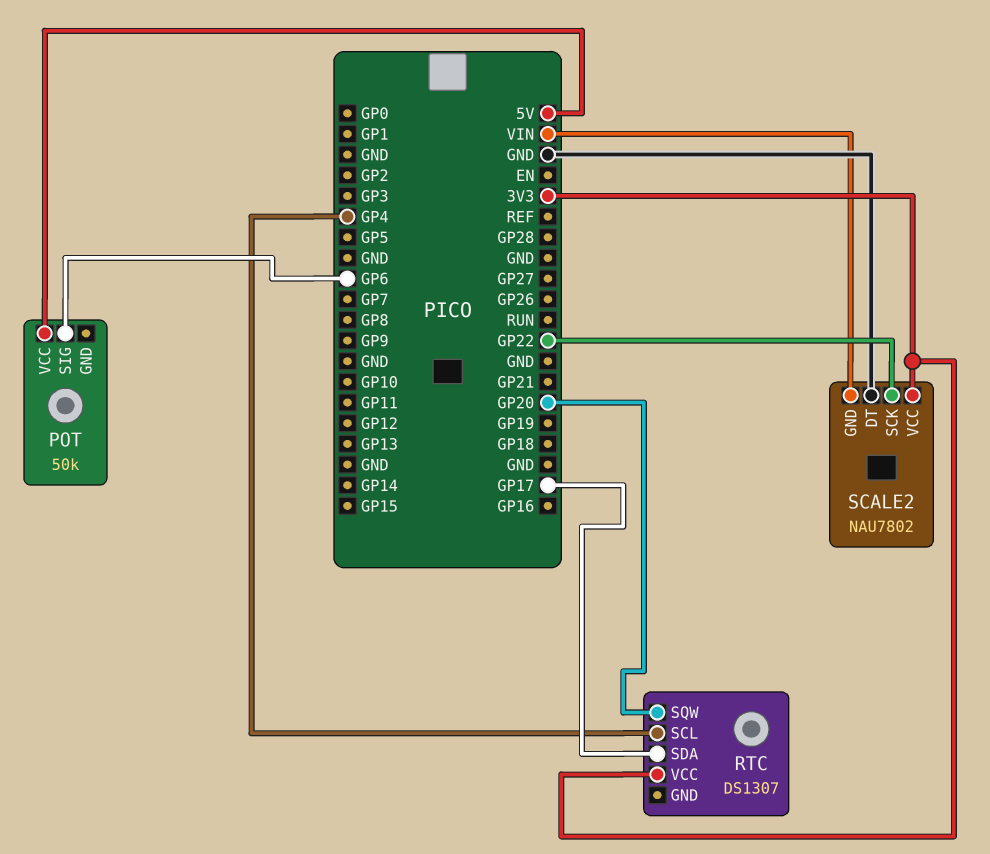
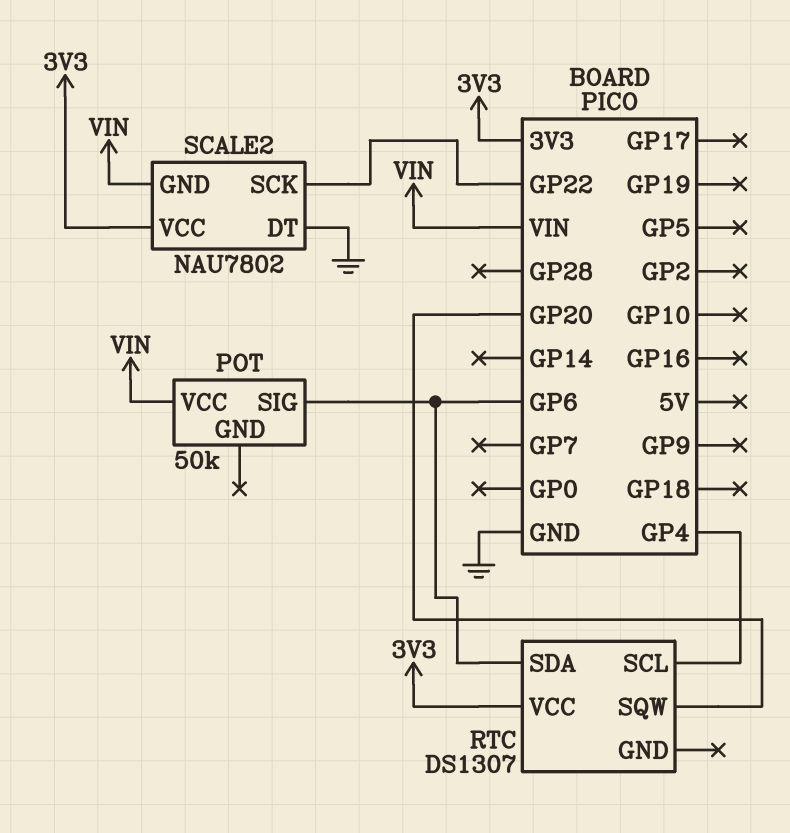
POT pin VCC: 5V -> VIN
RTC pin SDA: GP17 -> GP6

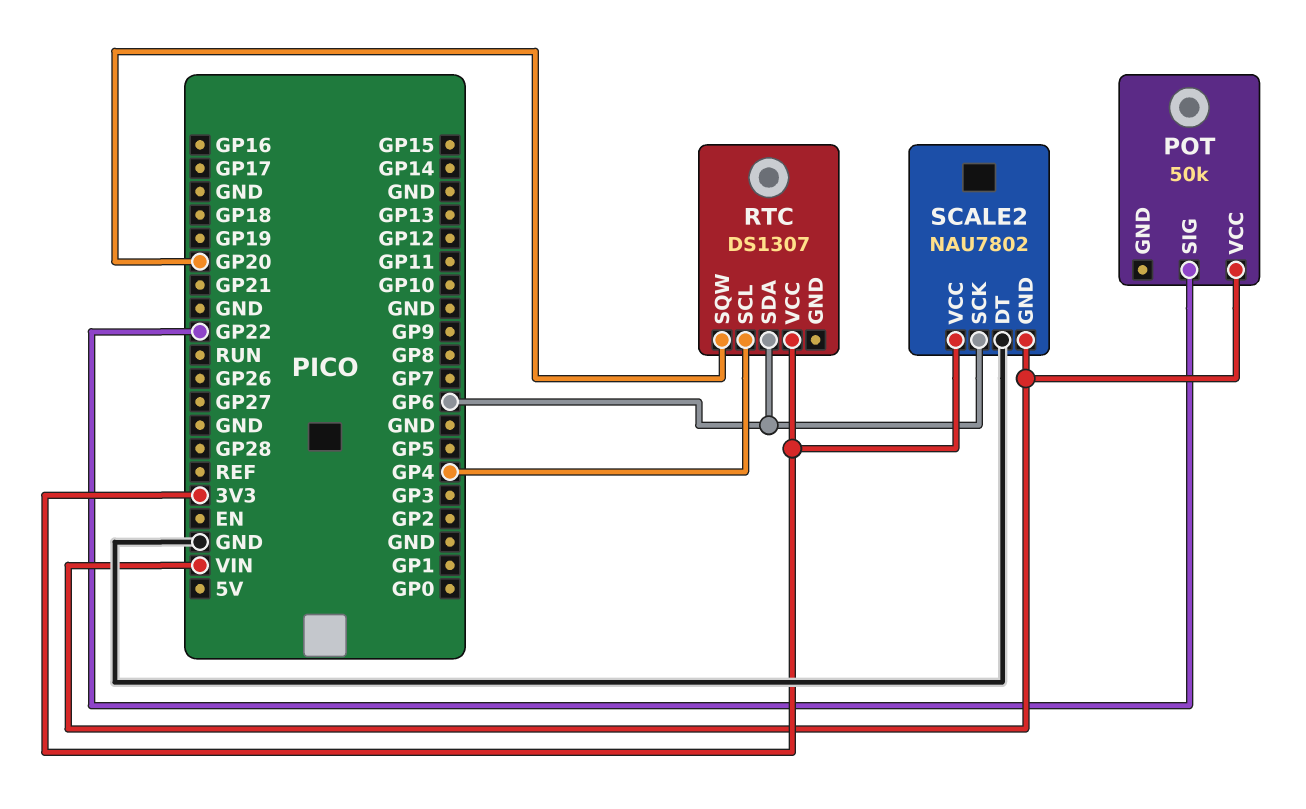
POT pin SIG: GP6 -> GP22
SCALE2 pin SCK: GP22 -> GP6

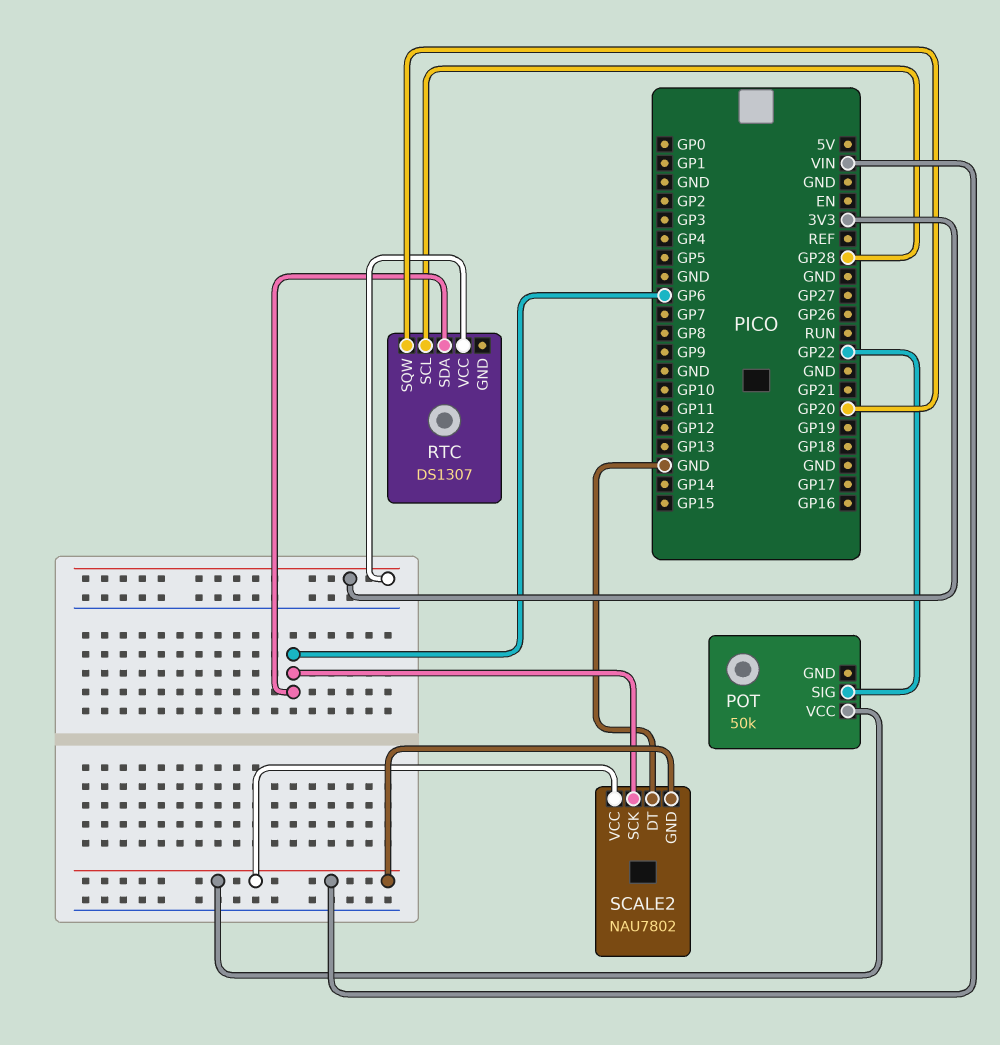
RTC pin SCL: GP4 -> GP28
SCALE2 pin VCC: 3V3 -> VIN

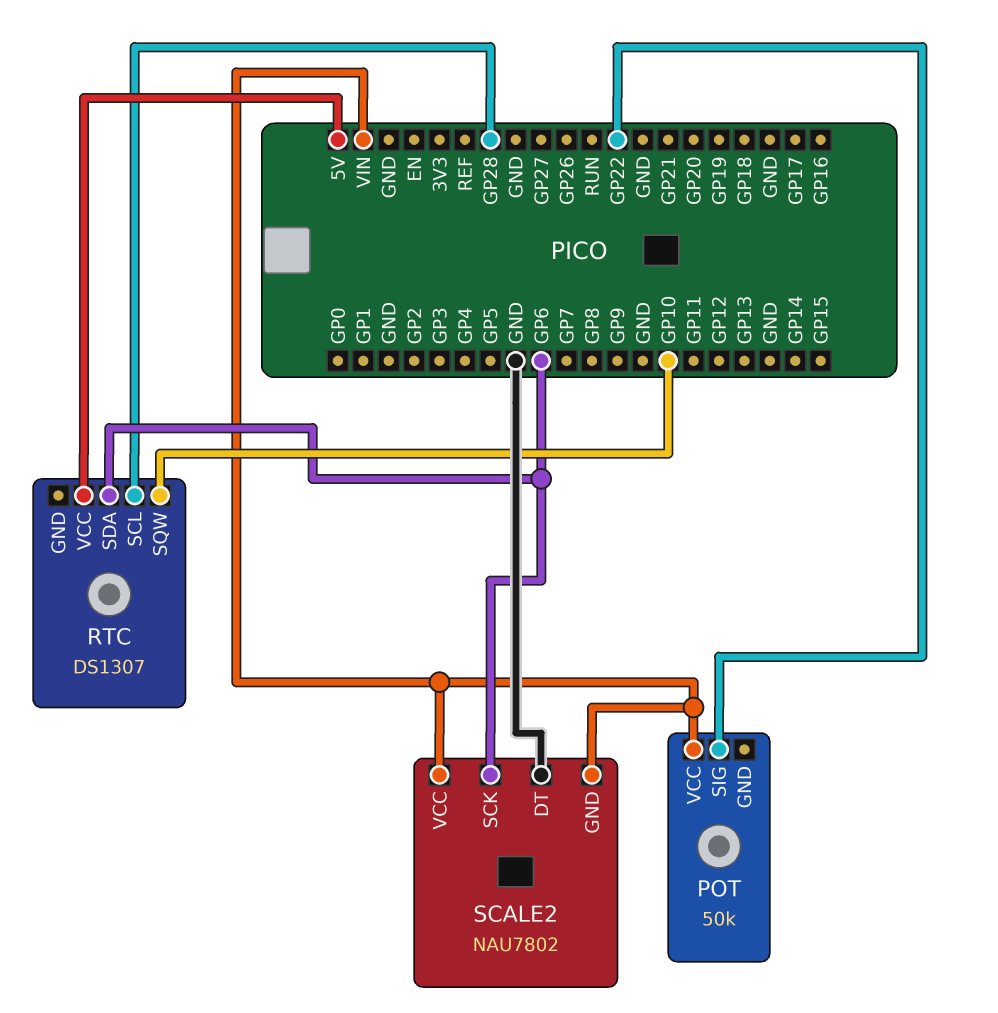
RTC pin SQW: GP20 -> GP10
RTC pin VCC: 3V3 -> 5V

